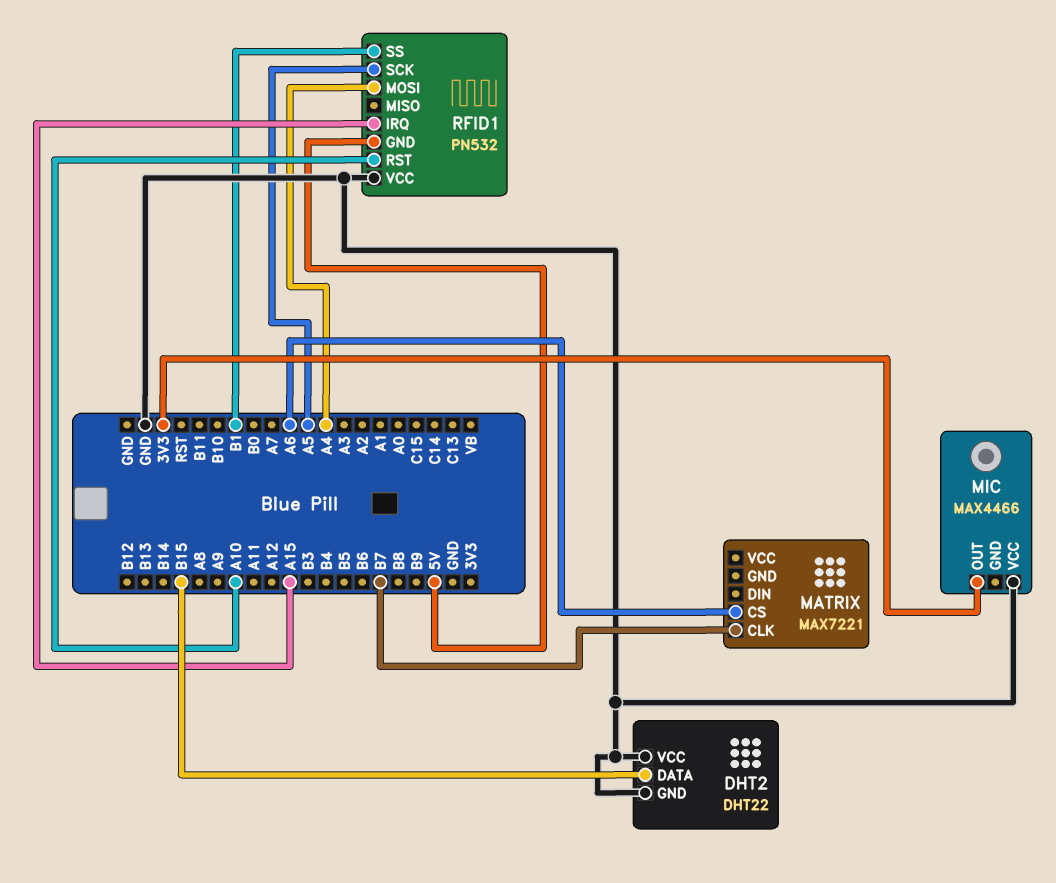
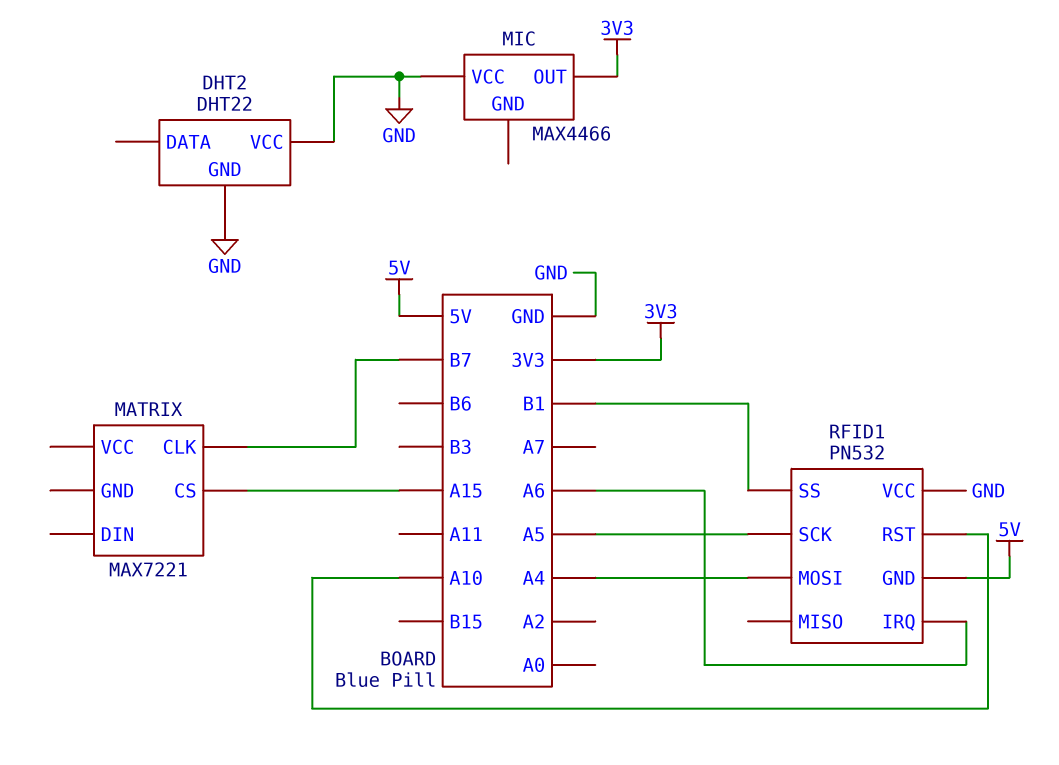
DHT2 pin DATA: B15 -> none
MATRIX pin CS: A6 -> A15
RFID1 pin IRQ: A15 -> A6

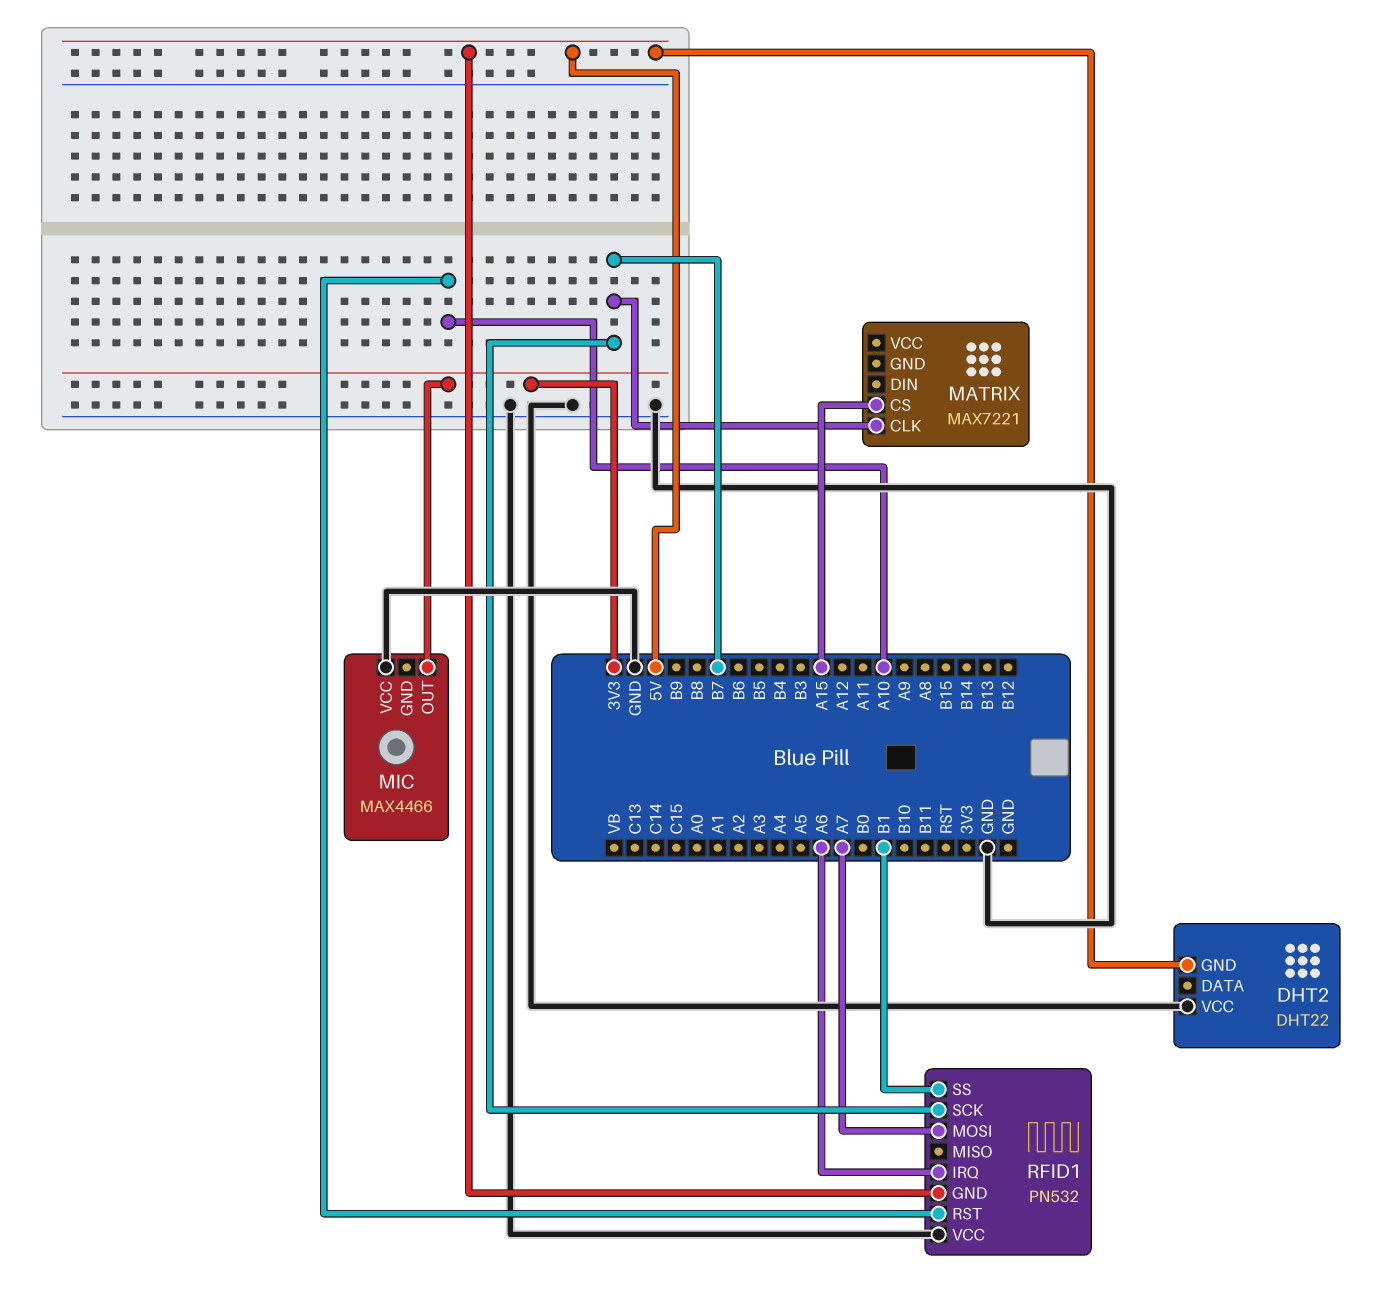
DHT2 pin GND: GND -> 5V
RFID1 pin MOSI: A4 -> A7
RFID1 pin SCK: A5 -> B7

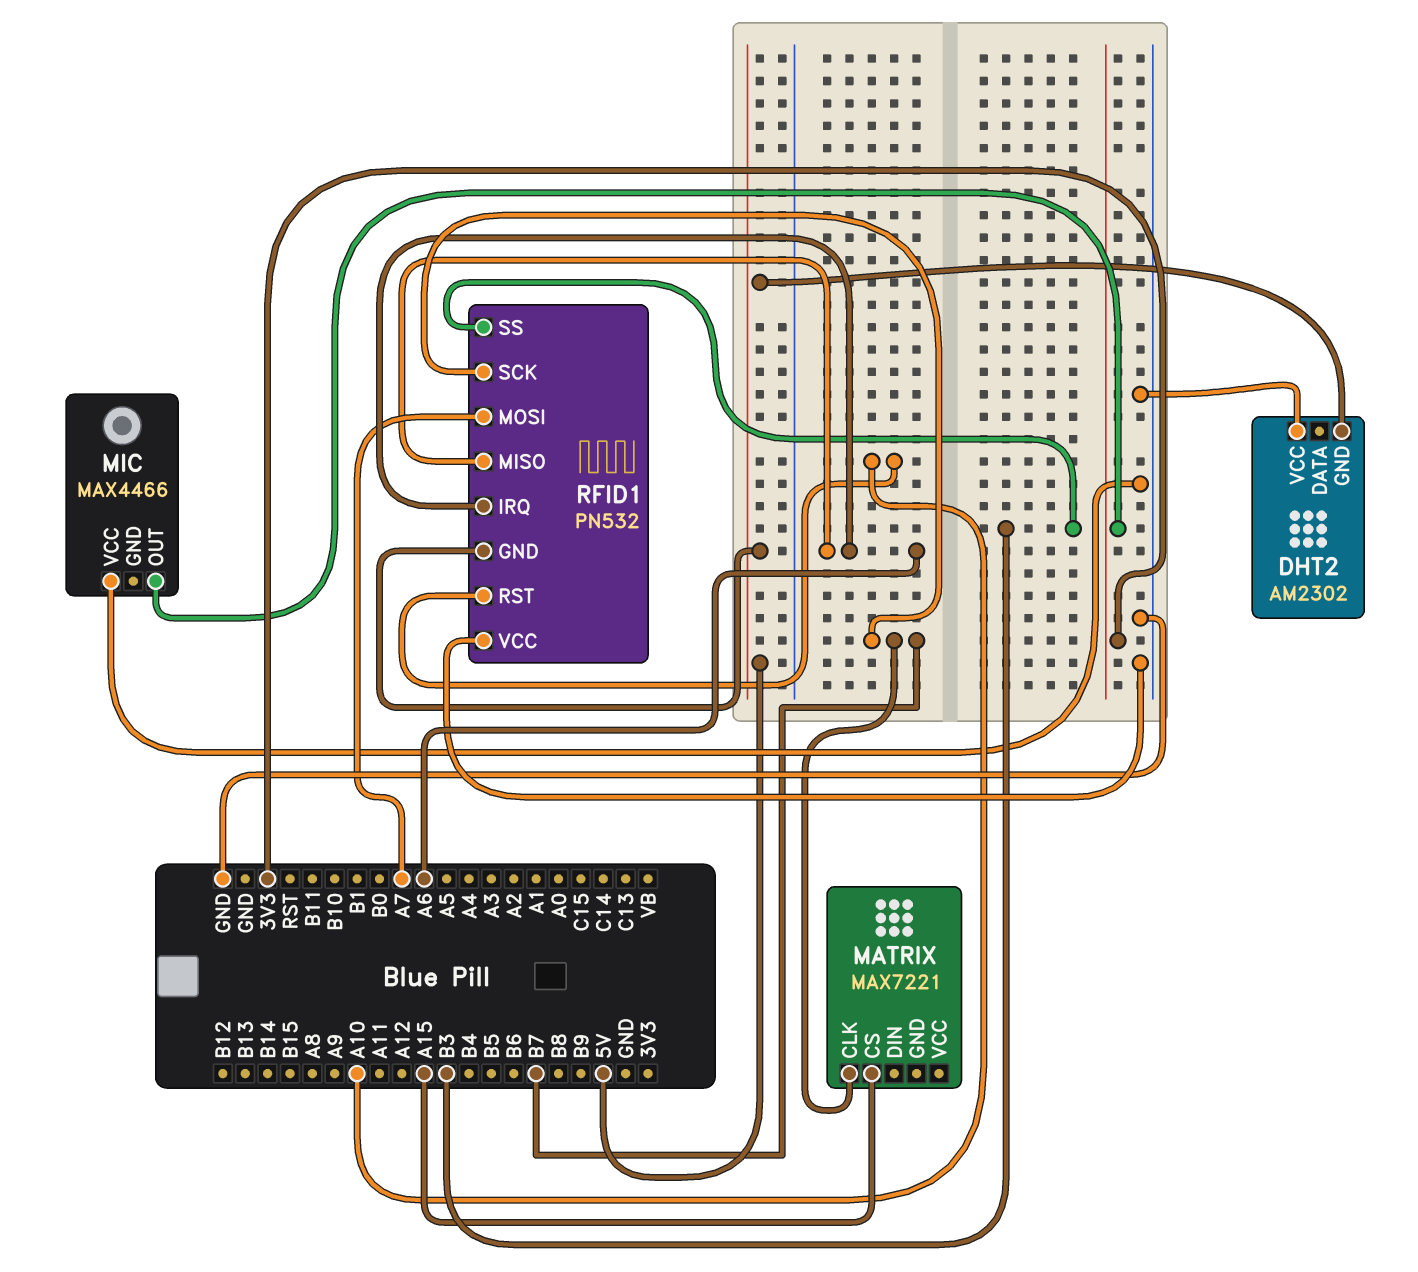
DHT2: DHT22 -> AM2302
RFID1 pin MISO: none -> A6
RFID1 pin SS: B1 -> B3

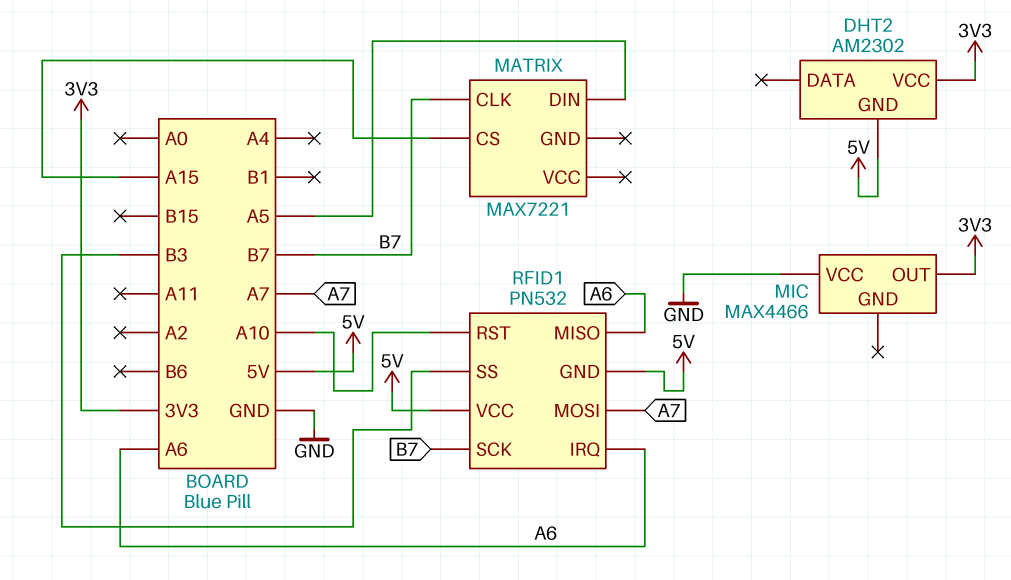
DHT2 pin VCC: GND -> 3V3
MATRIX pin DIN: none -> A5
RFID1 pin VCC: GND -> 5V

